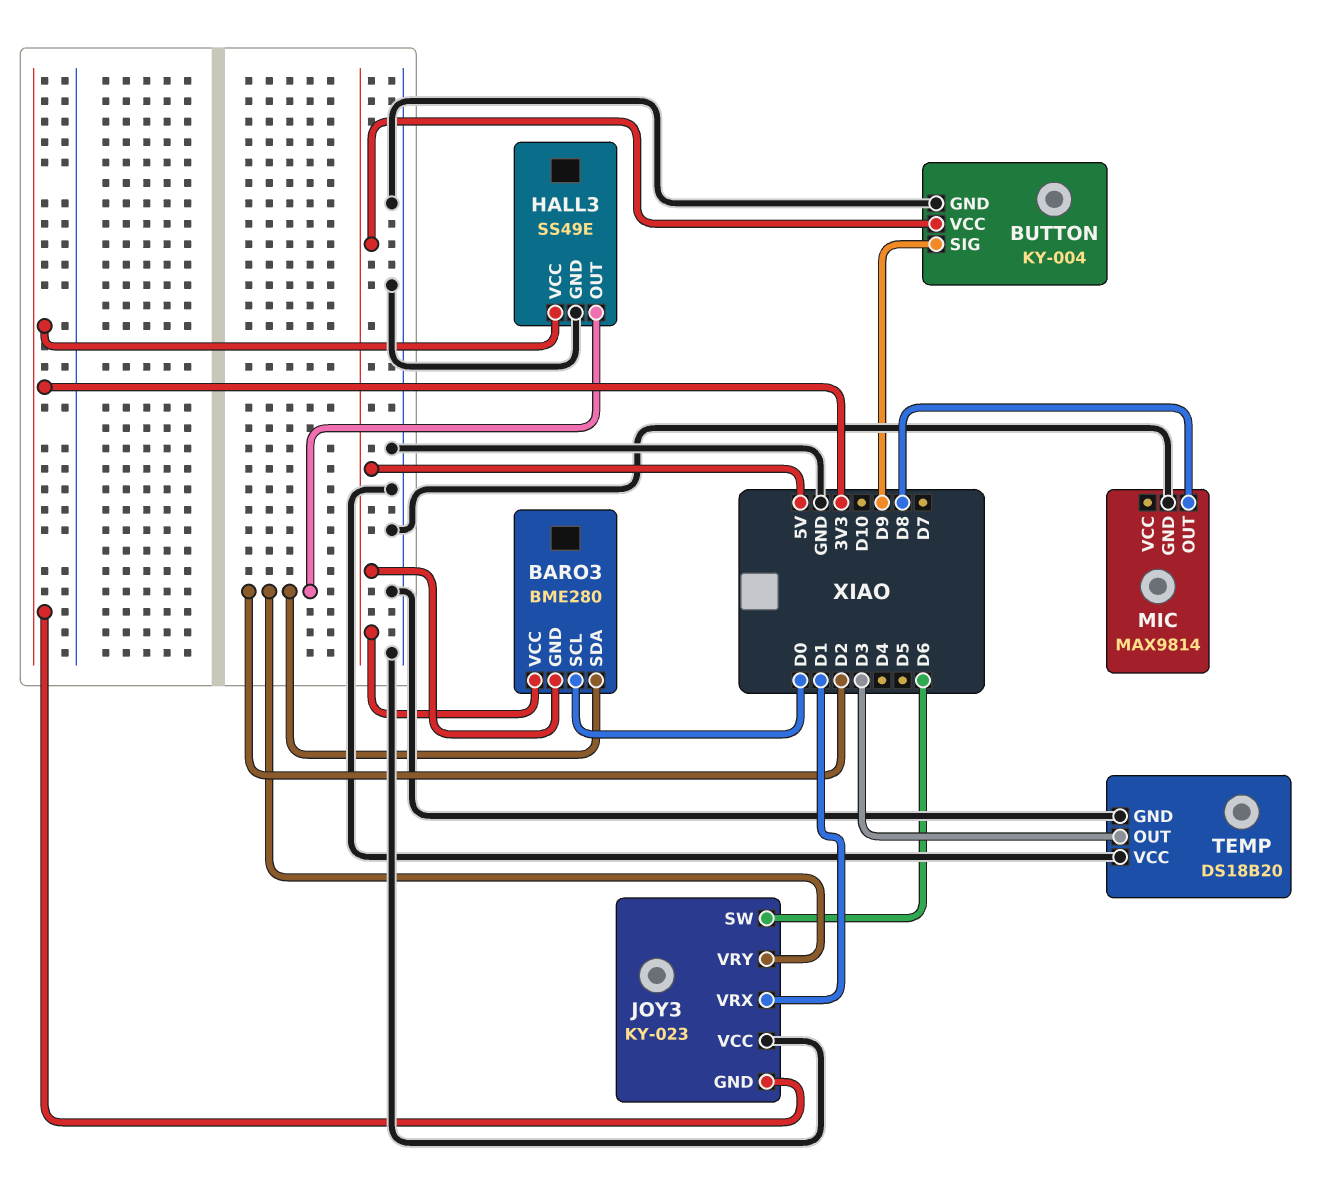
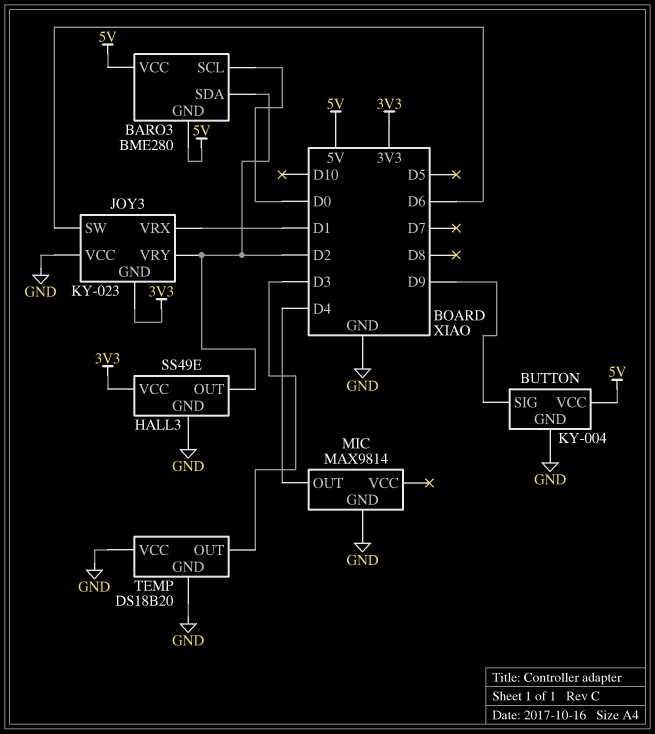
MIC pin OUT: D8 -> D4

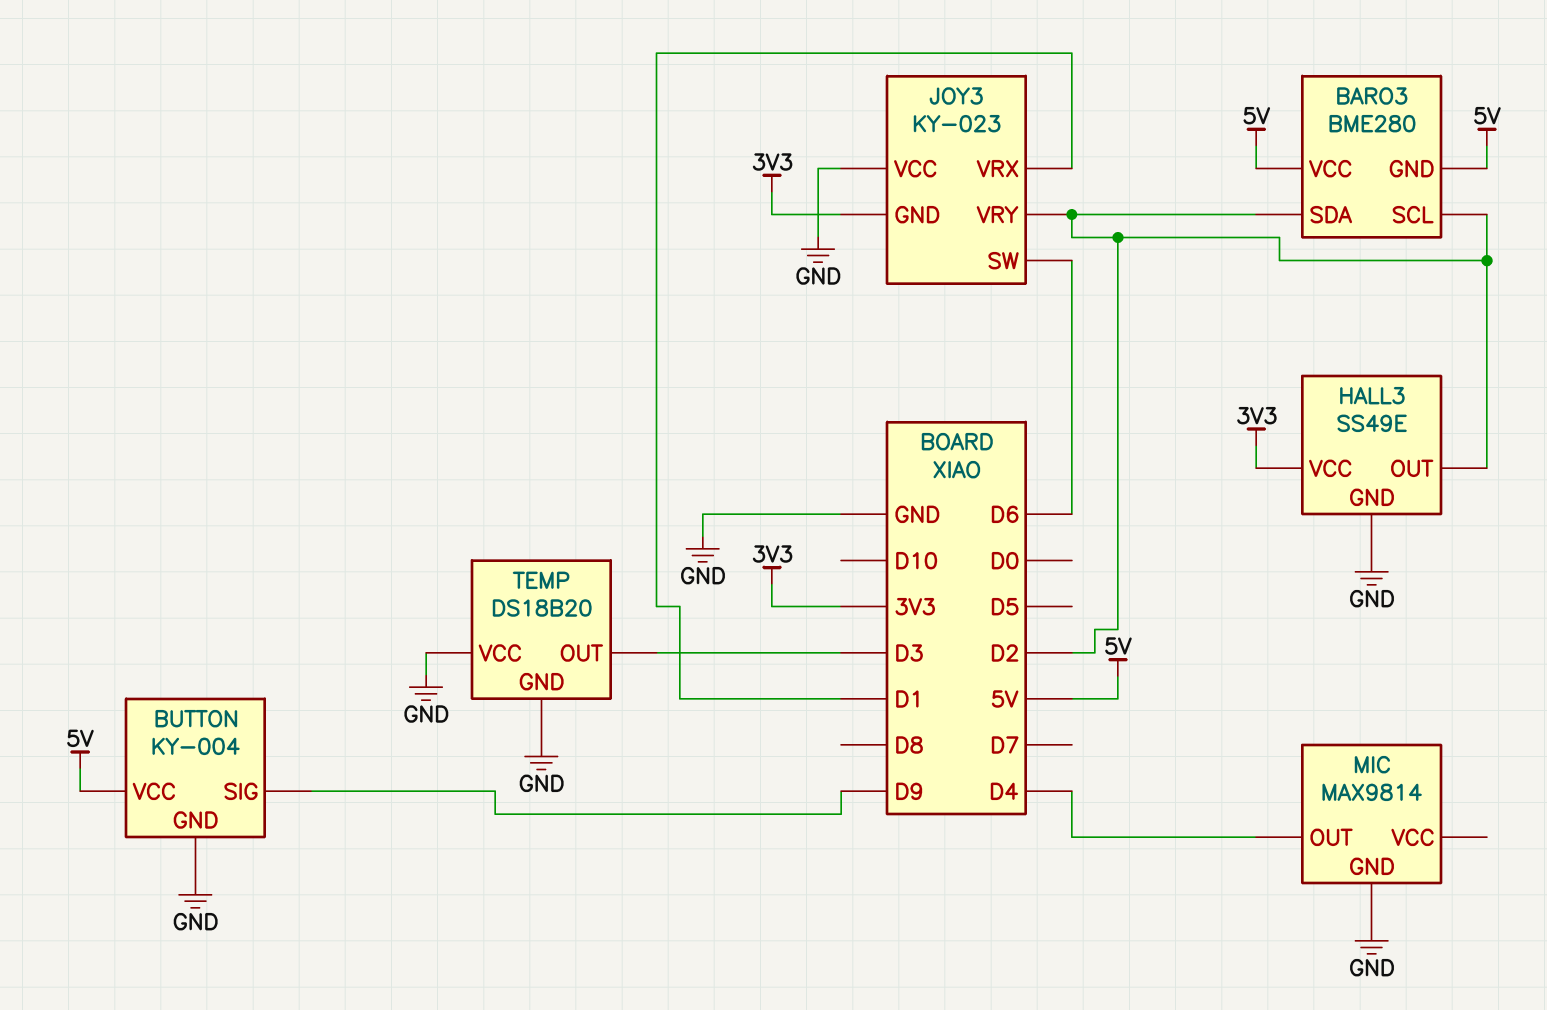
BARO3 pin SCL: D0 -> D2

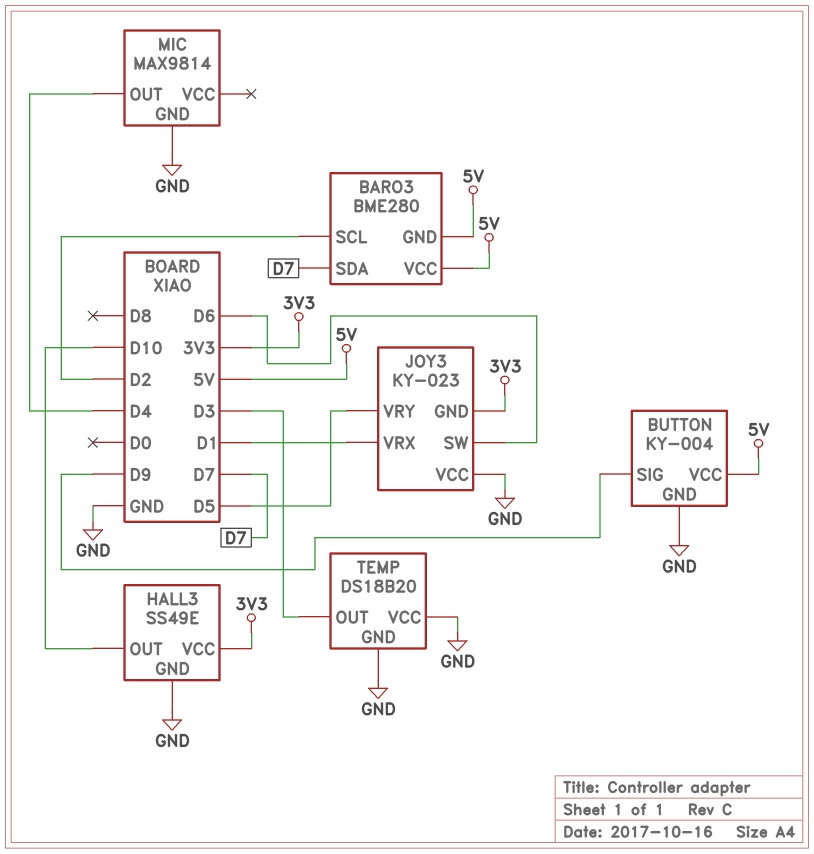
BARO3 pin SDA: D2 -> D7
HALL3 pin OUT: D2 -> D10
JOY3 pin VRY: D2 -> D5

